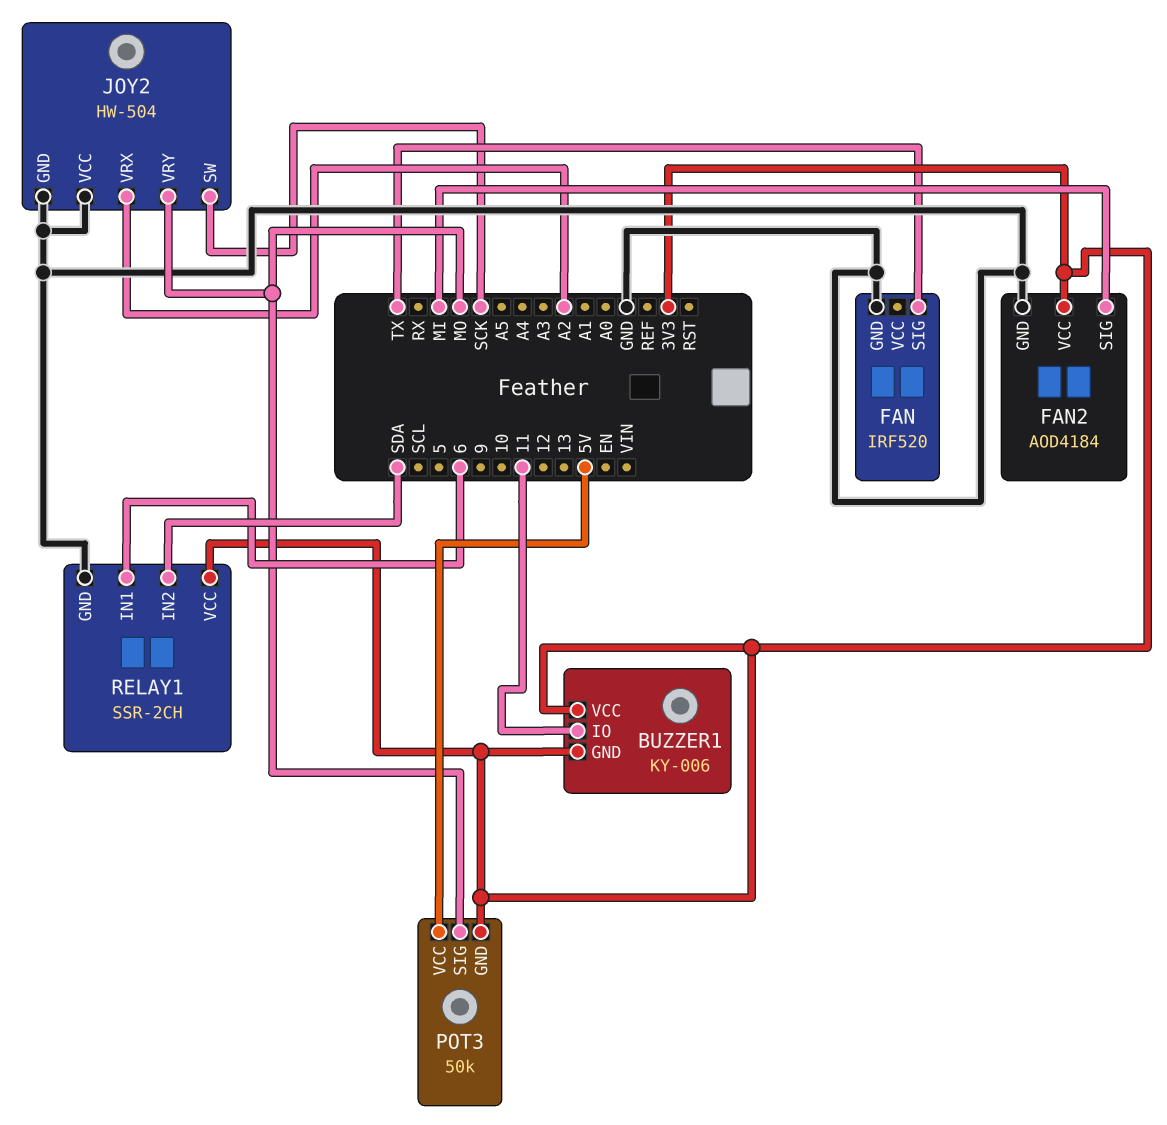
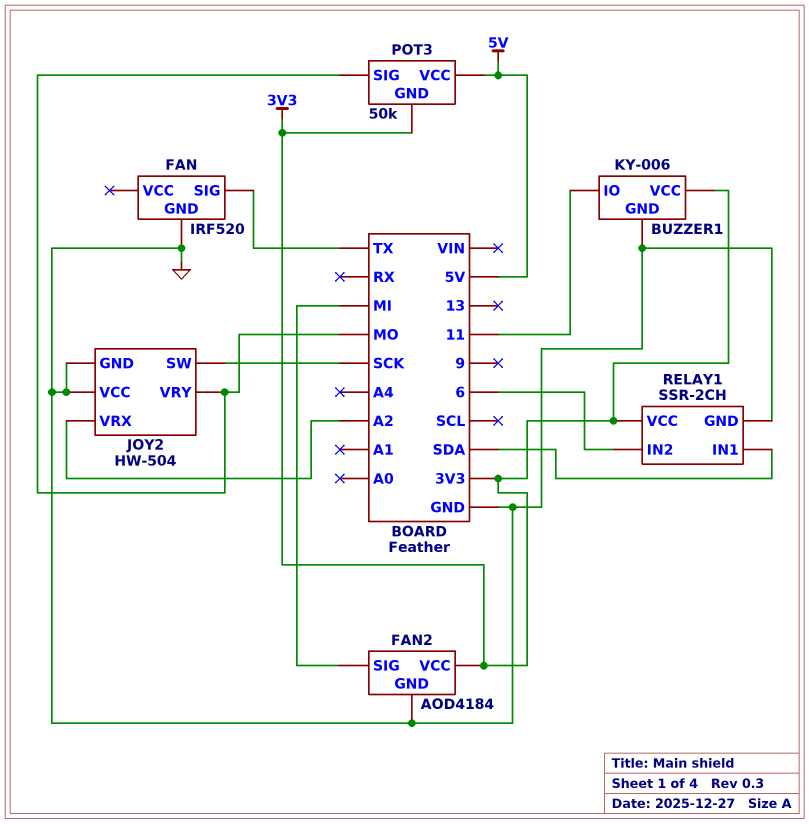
BUZZER1 pin GND: 3V3 -> GND
RELAY1 pin IN1: 6 -> SDA
RELAY1 pin IN2: SDA -> 6

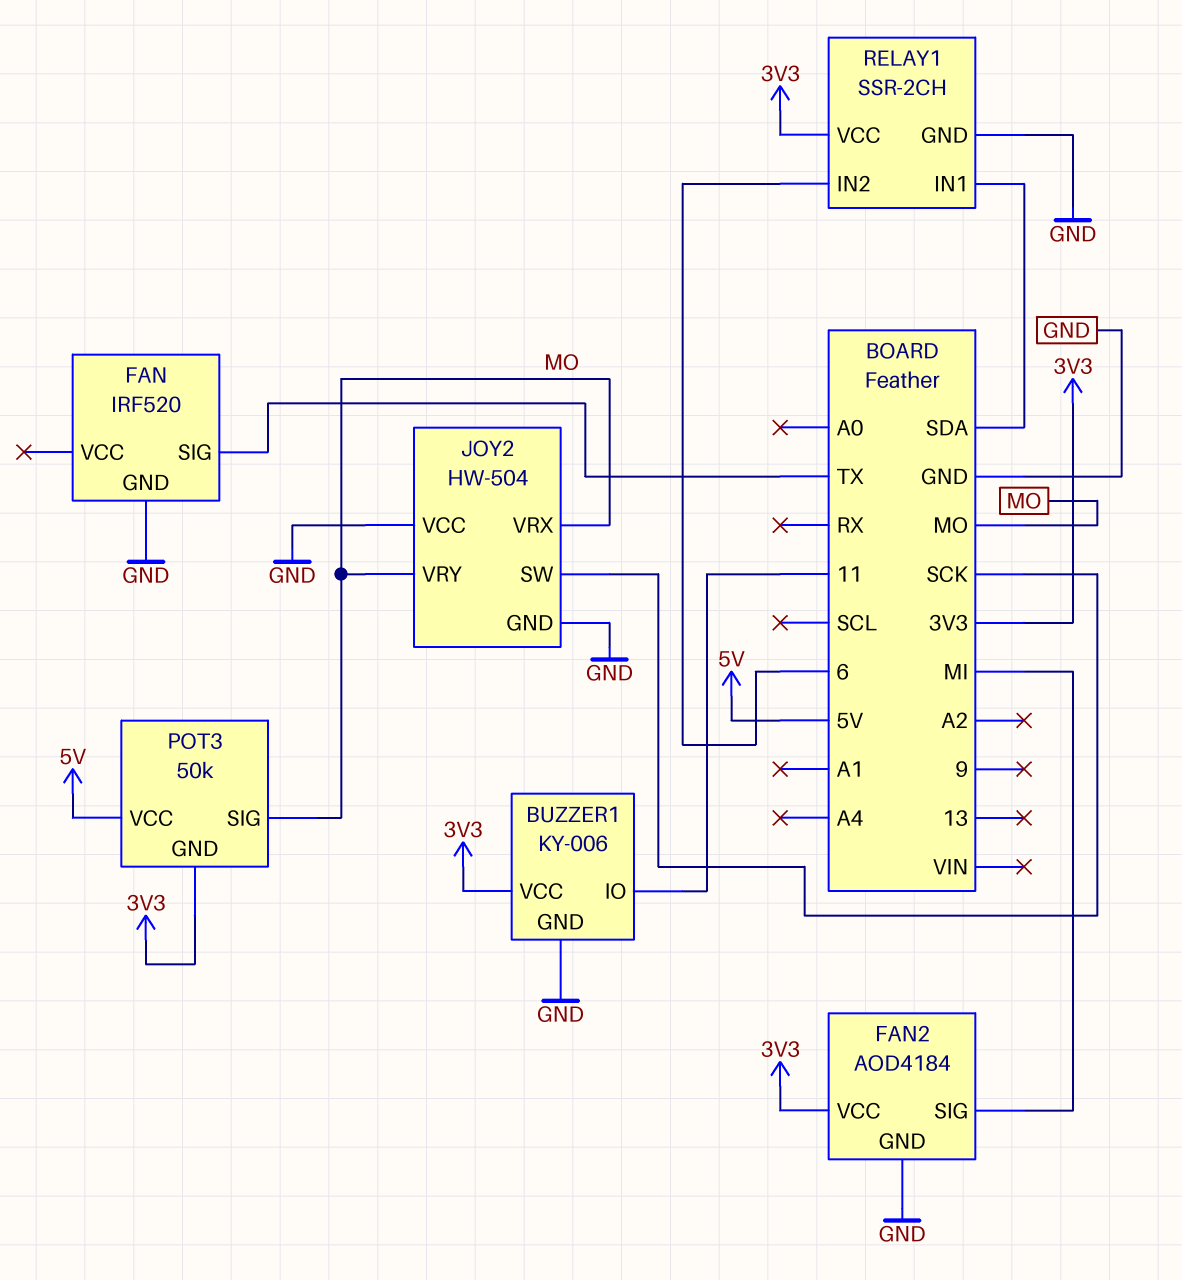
JOY2 pin VRX: A2 -> MO

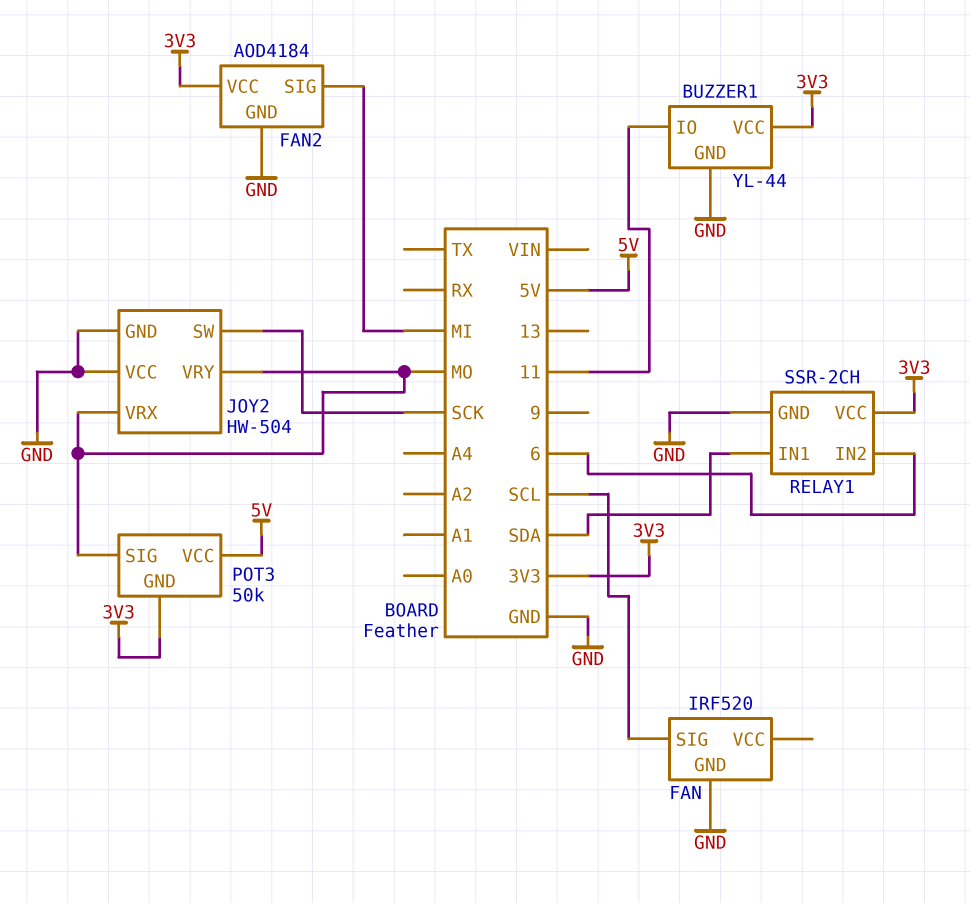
BUZZER1: KY-006 -> YL-44
FAN pin SIG: TX -> SCL

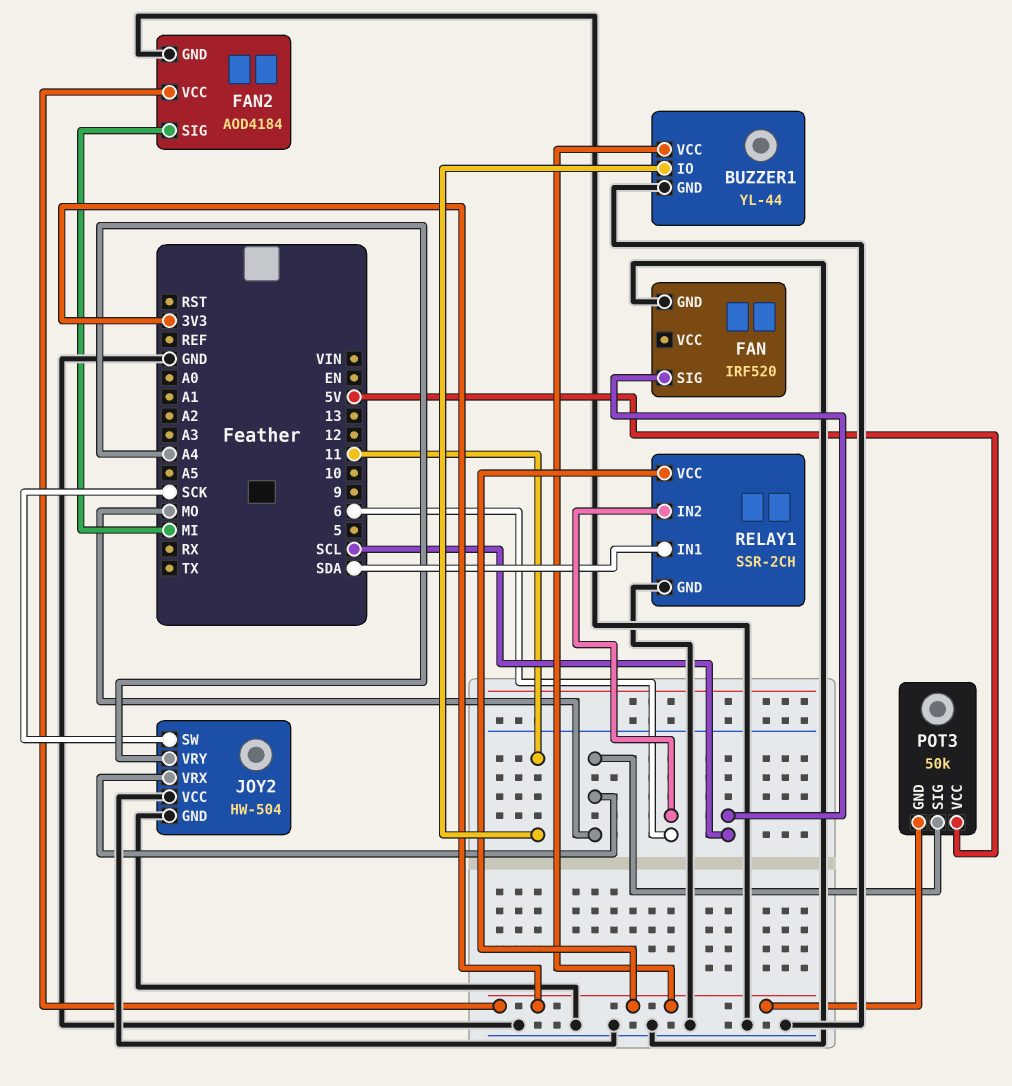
JOY2 pin VRY: MO -> A4

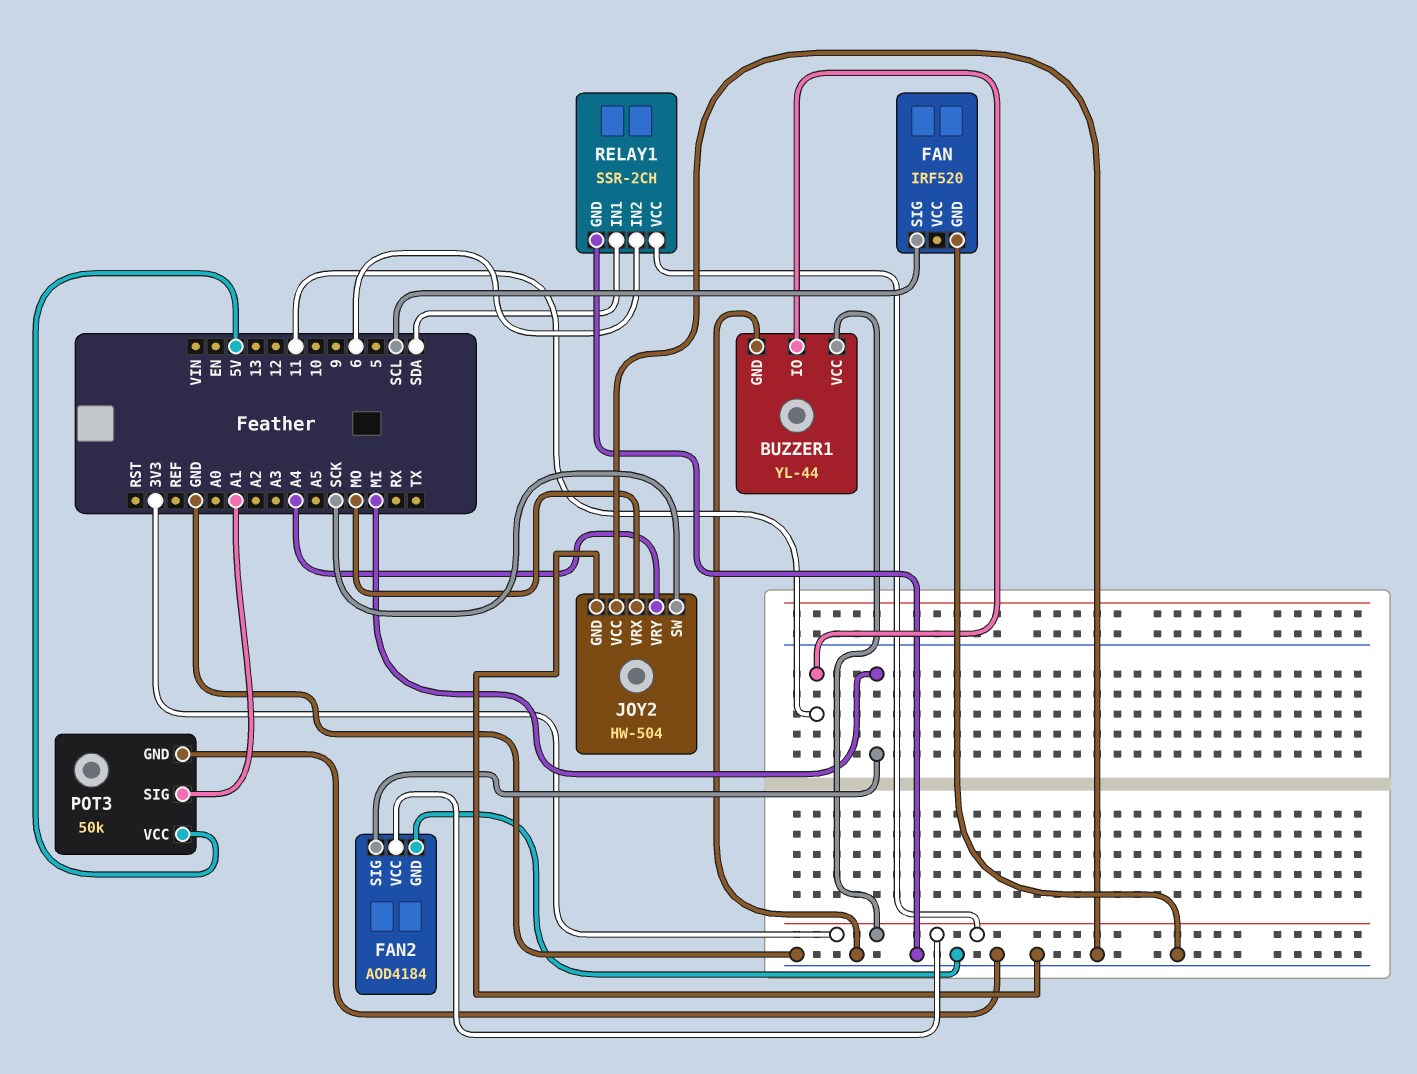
POT3 pin GND: 3V3 -> GND
POT3 pin SIG: MO -> A1

